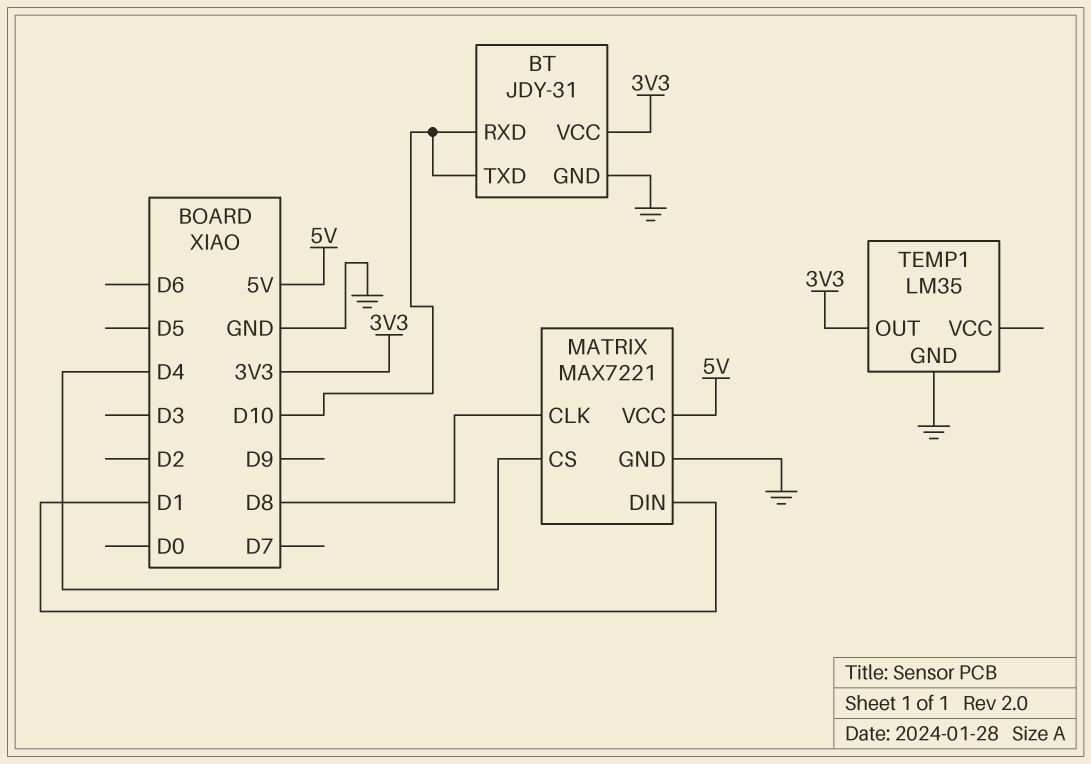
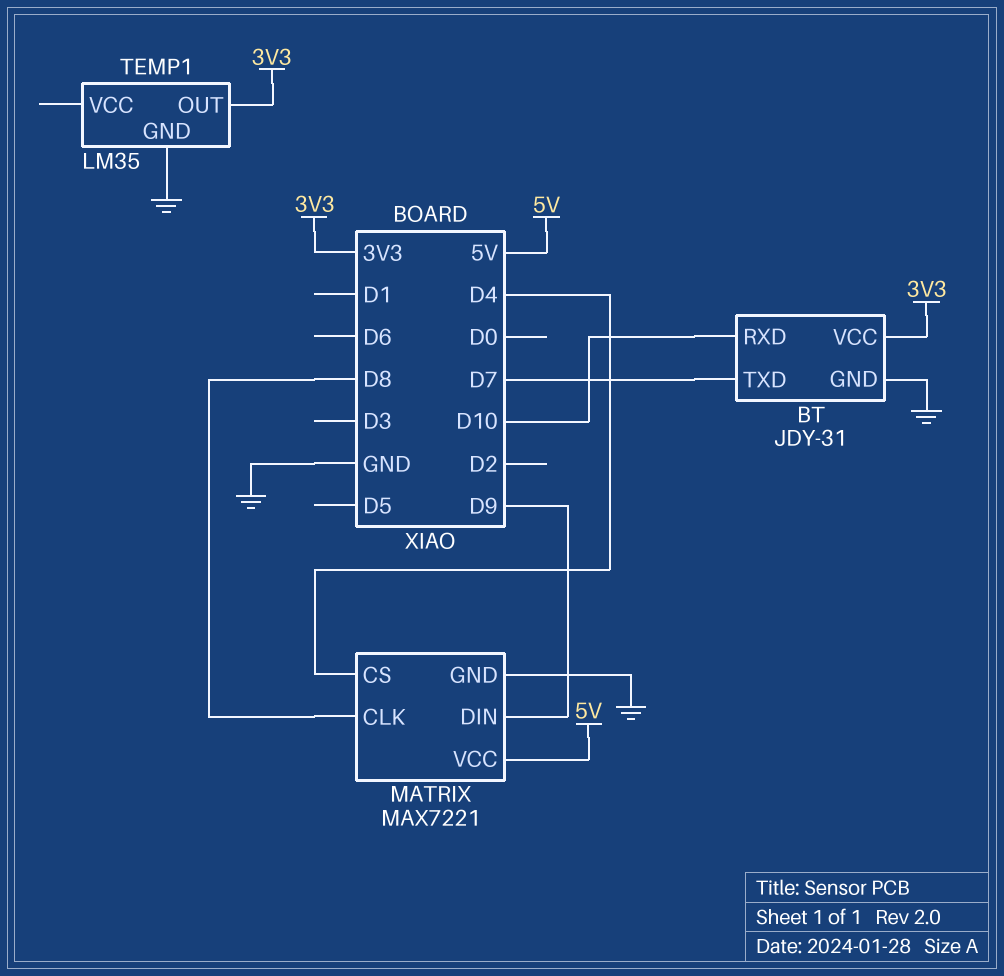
BT pin TXD: D10 -> D7
MATRIX pin DIN: D1 -> D9

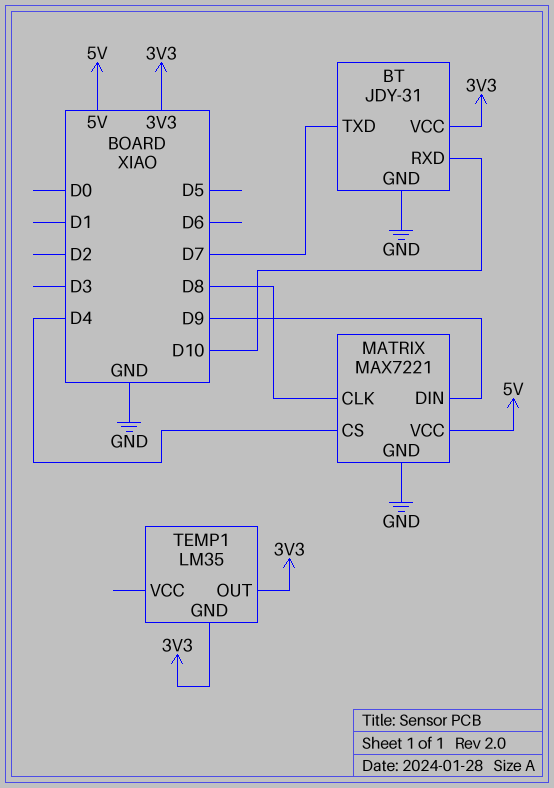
TEMP1 pin GND: GND -> 3V3

